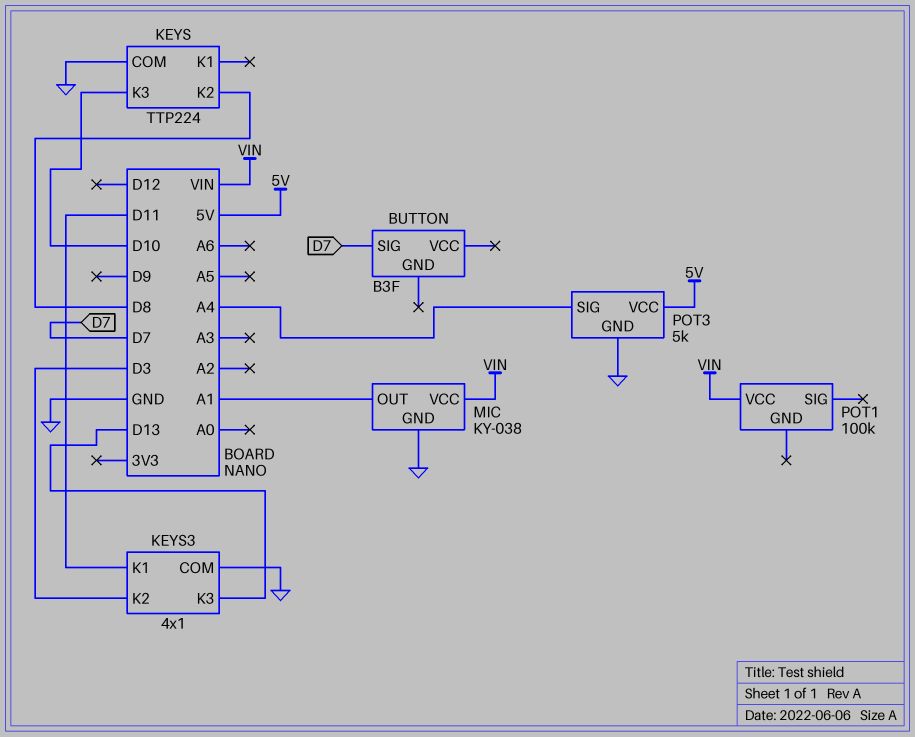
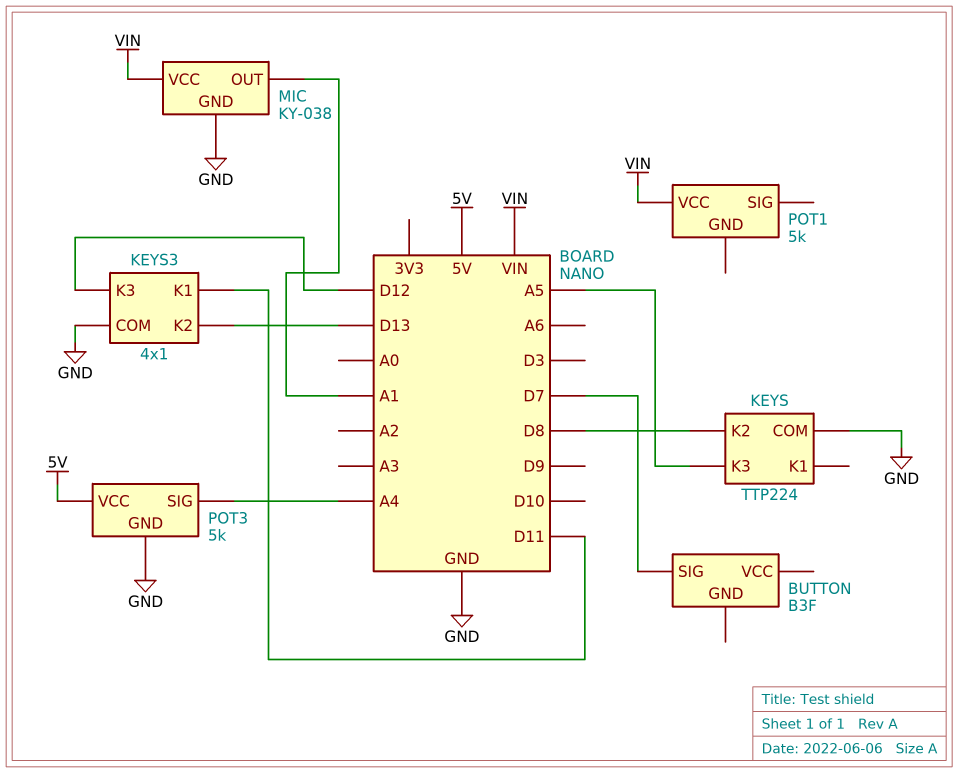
KEYS pin K3: D10 -> A5
KEYS3 pin K2: D3 -> D13
KEYS3 pin K3: D13 -> D12
POT1: 100k -> 5k

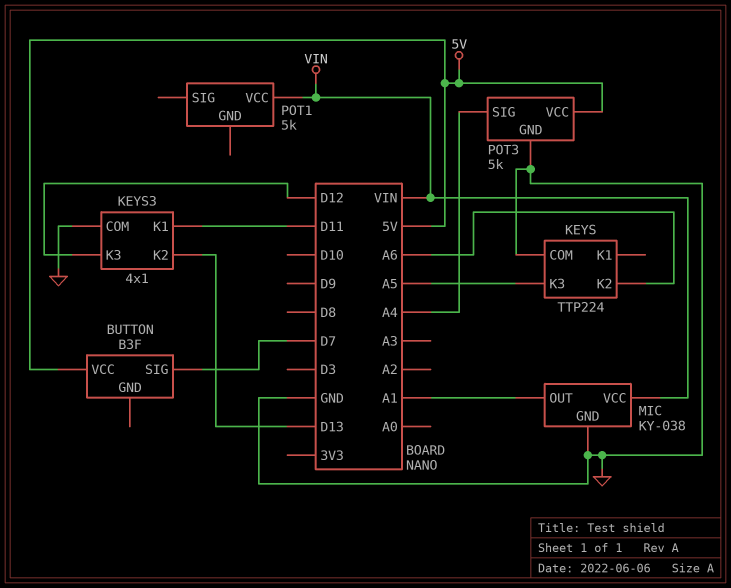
BUTTON pin VCC: none -> 5V
KEYS pin K2: D8 -> A6

